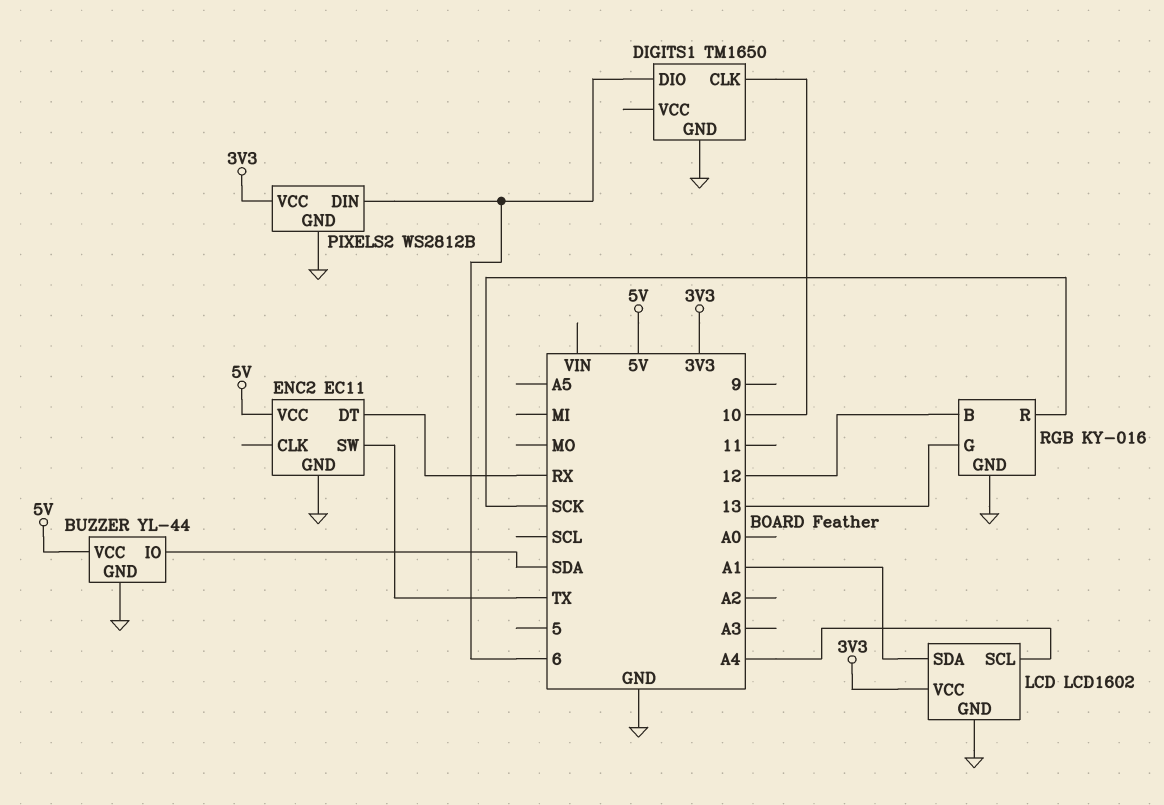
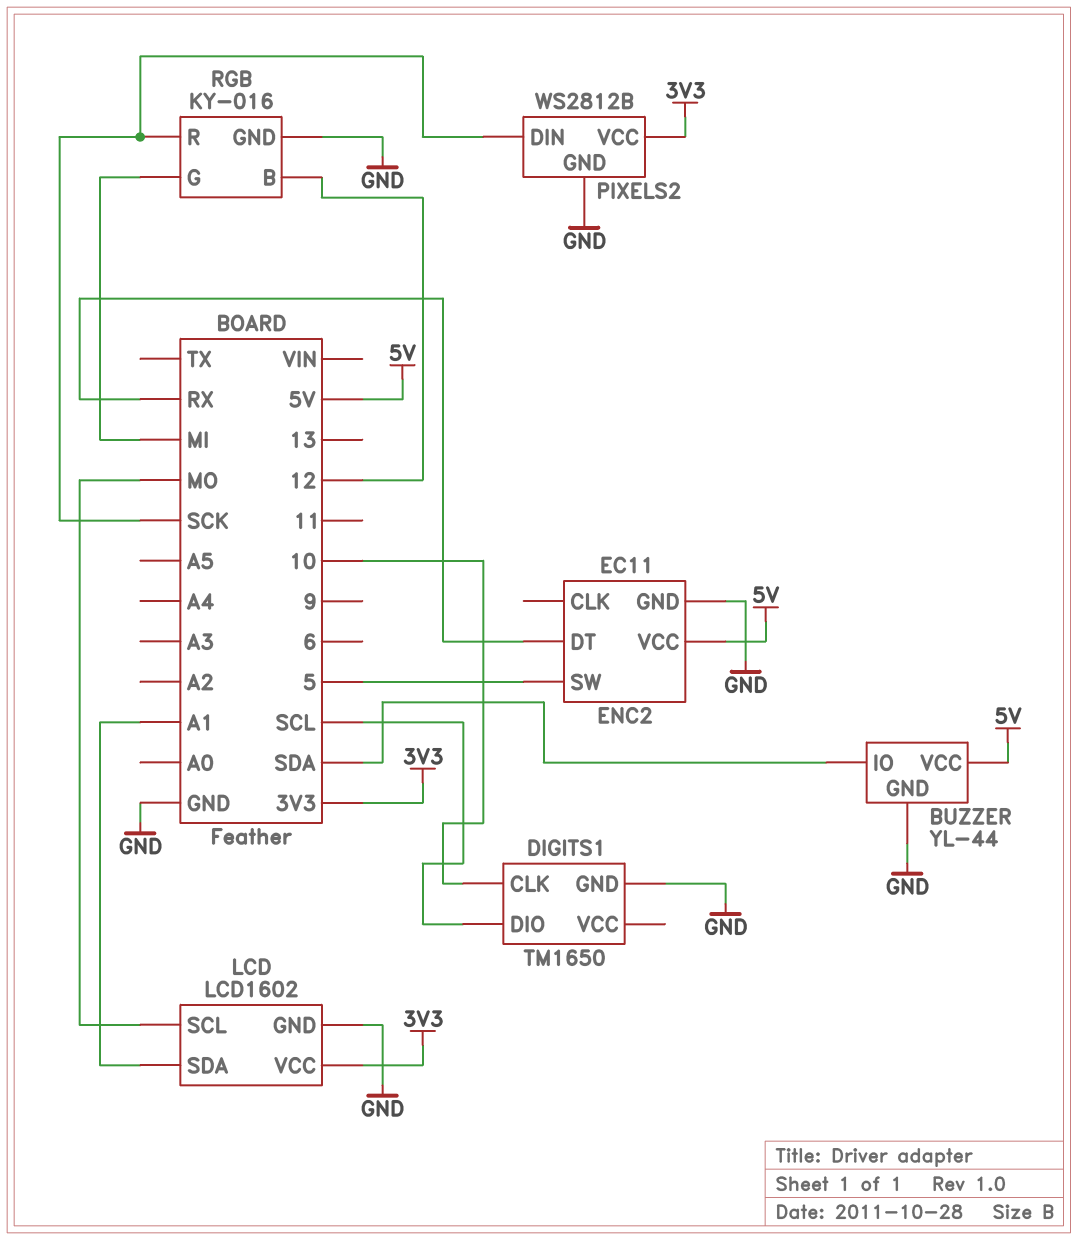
DIGITS1 pin DIO: 6 -> SCL
ENC2 pin SW: TX -> 5
LCD pin SCL: A4 -> MO
PIXELS2 pin DIN: 6 -> SCK
RGB pin G: 13 -> MI

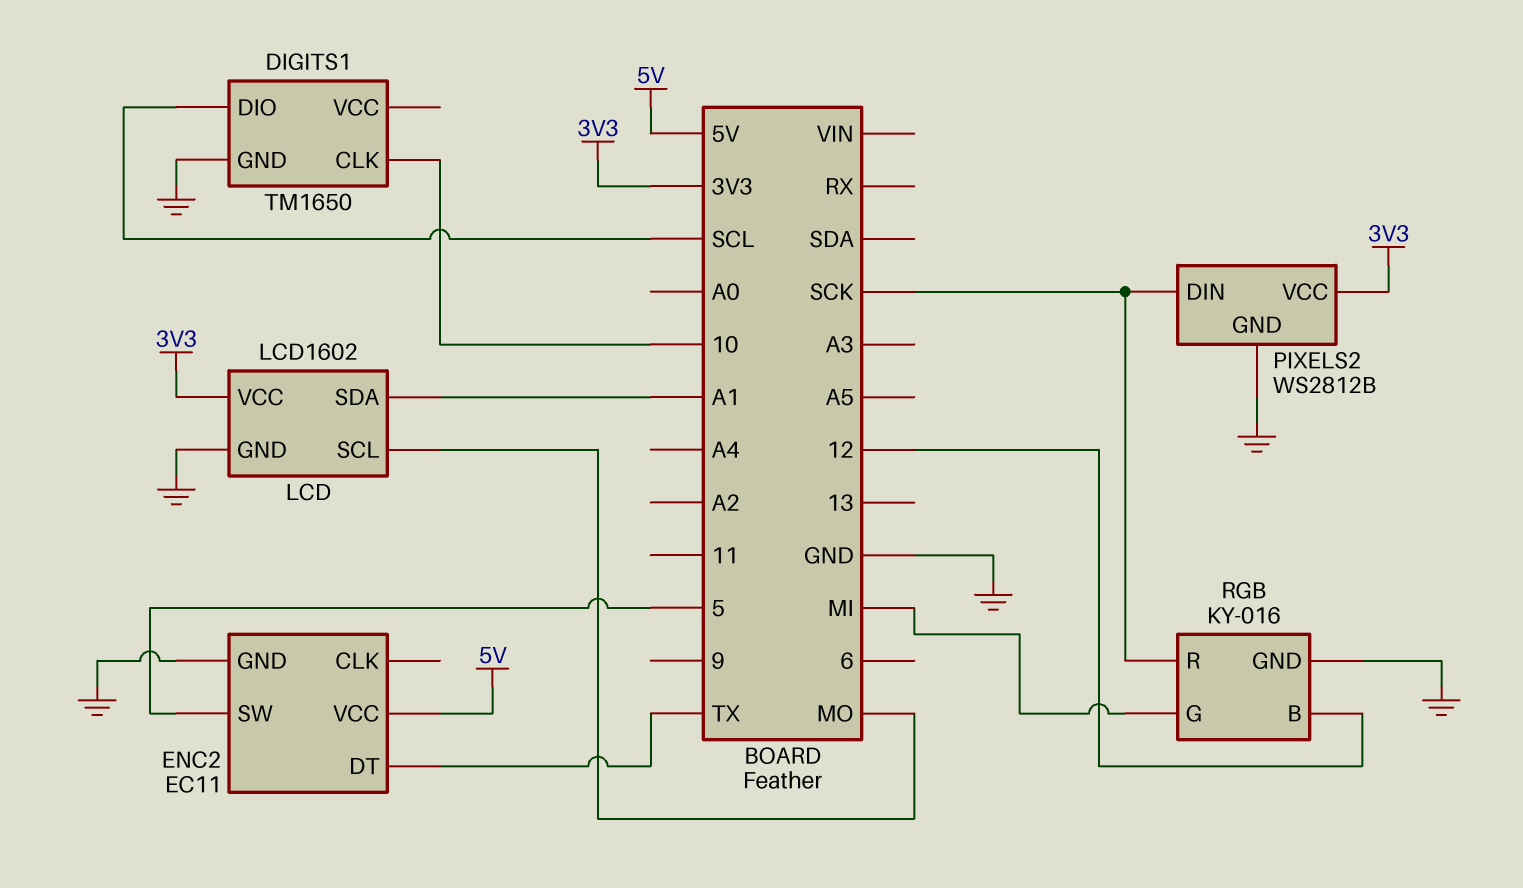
BUZZER: YL-44 -> none
BUZZER pin GND: GND -> none
BUZZER pin IO: SDA -> none
BUZZER pin VCC: 5V -> none
ENC2 pin DT: RX -> TX

